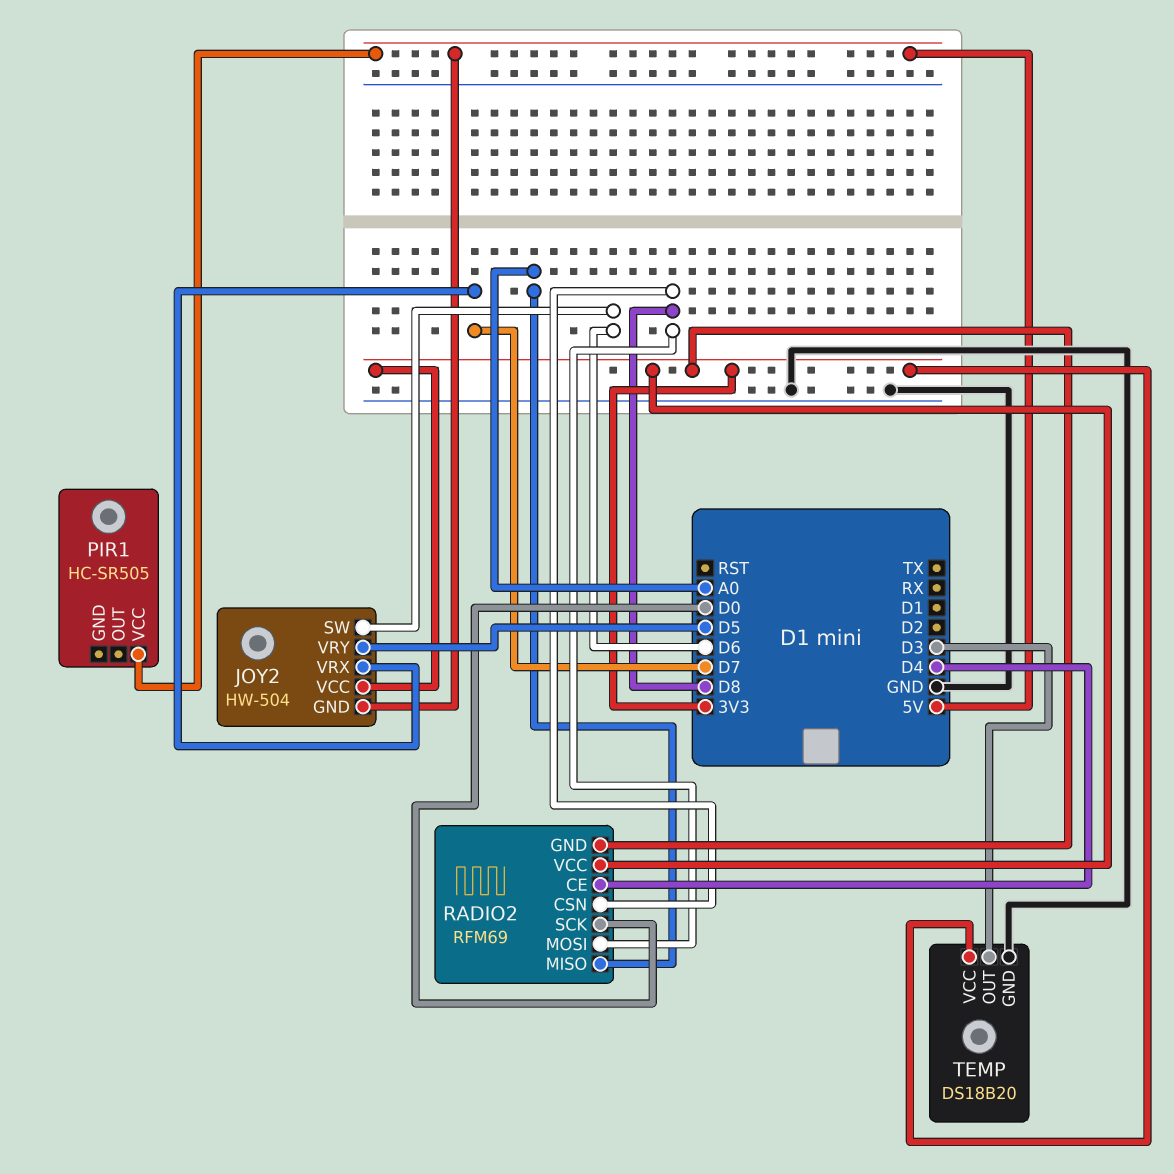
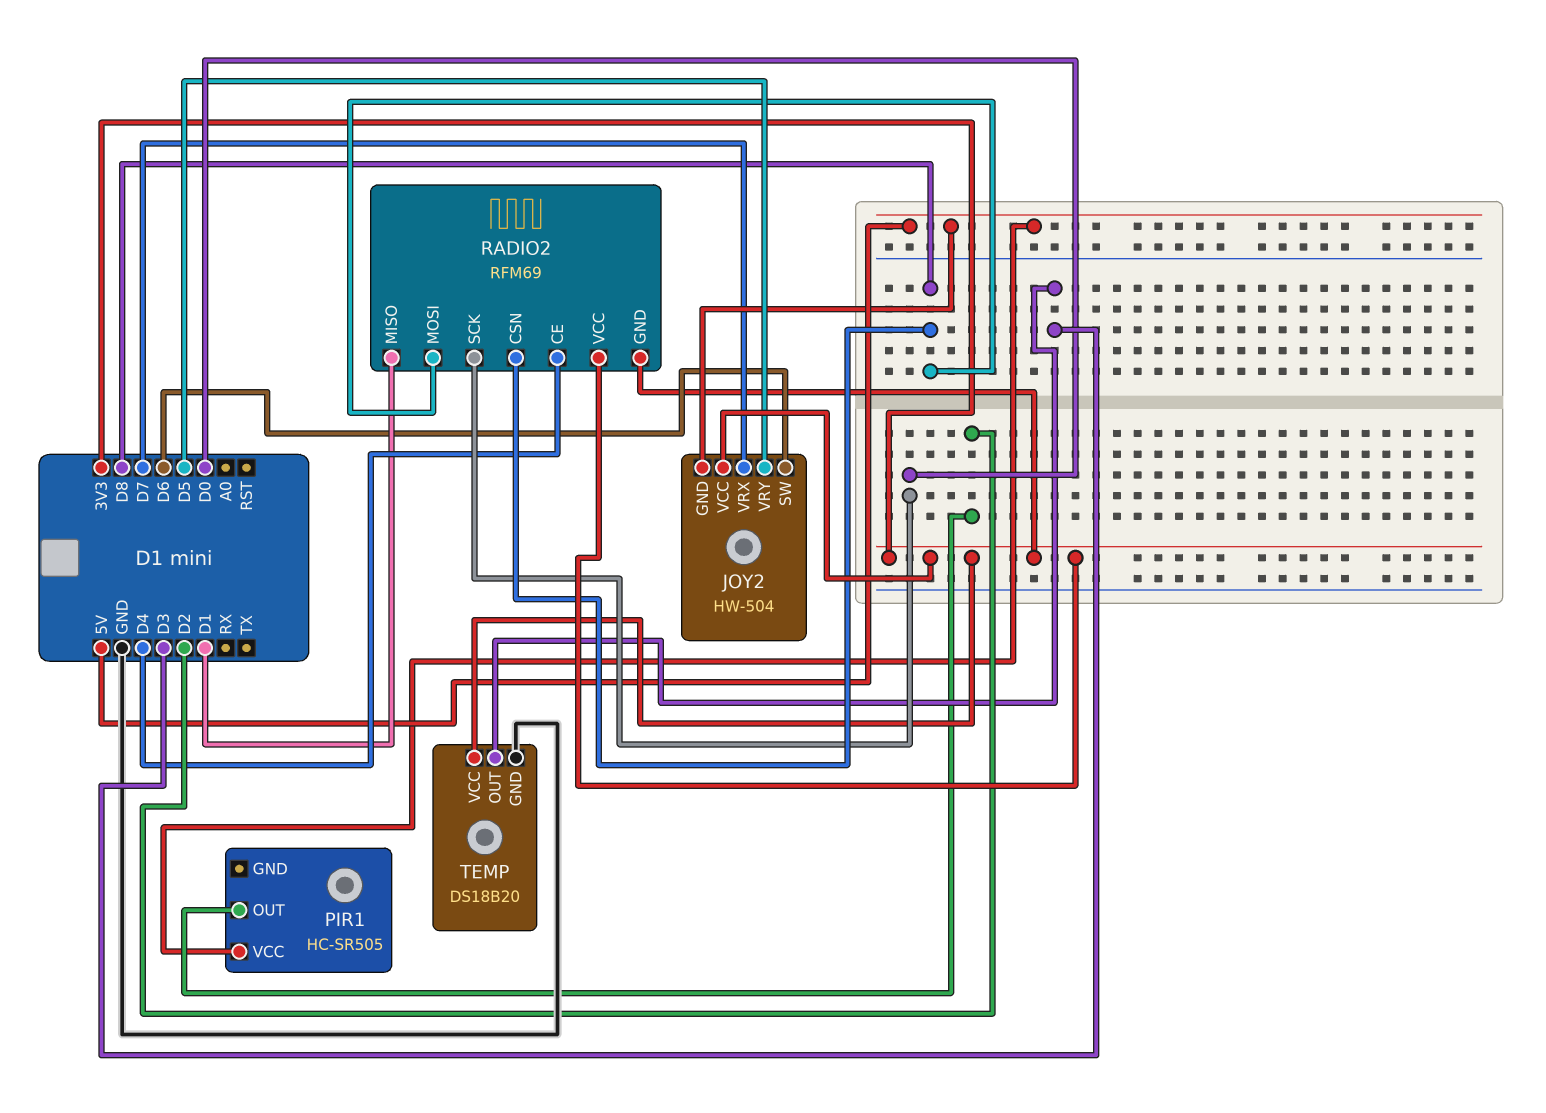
PIR1 pin OUT: none -> D2
RADIO2 pin MISO: A0 -> D1

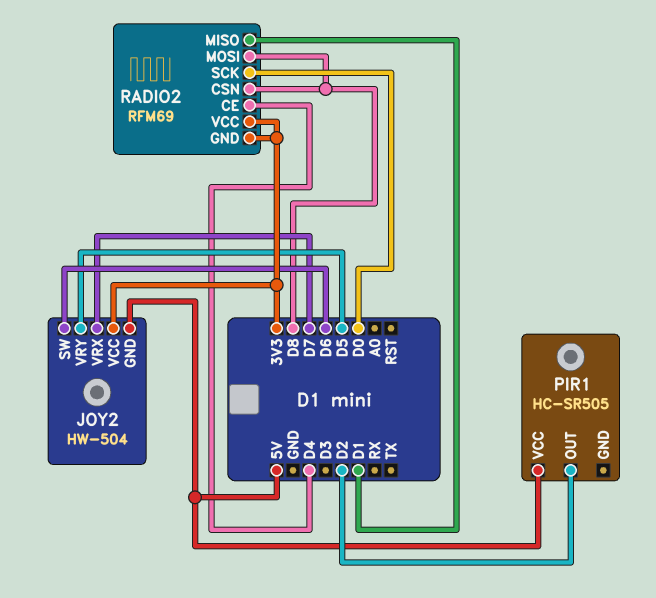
TEMP: DS18B20 -> none
TEMP pin GND: GND -> none
TEMP pin OUT: D3 -> none
TEMP pin VCC: 3V3 -> none

